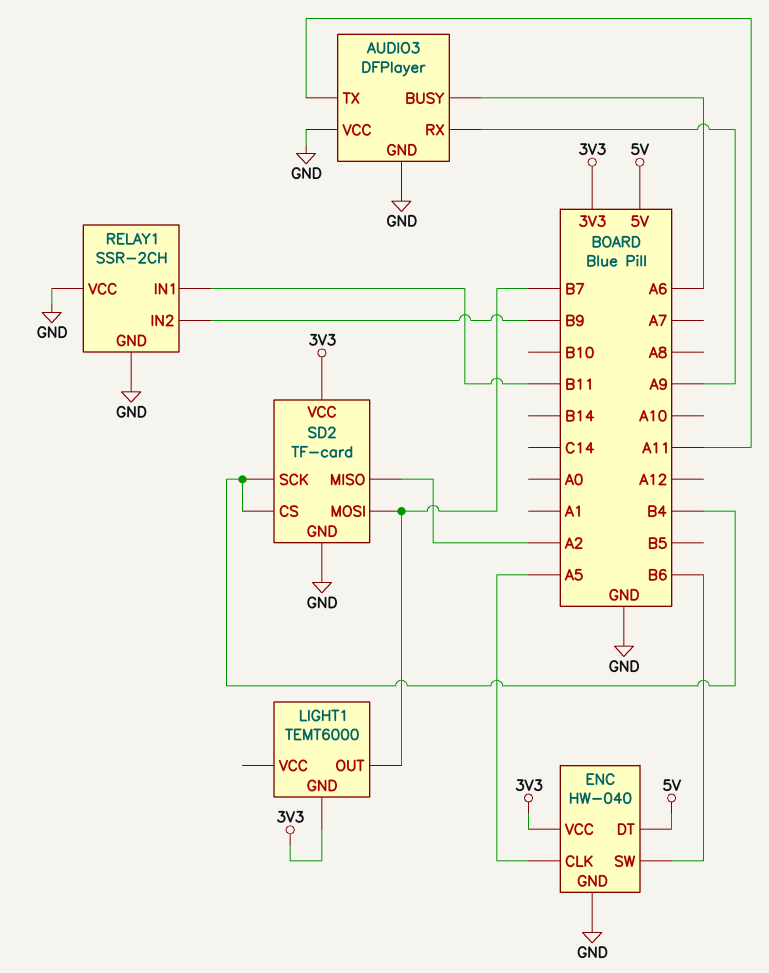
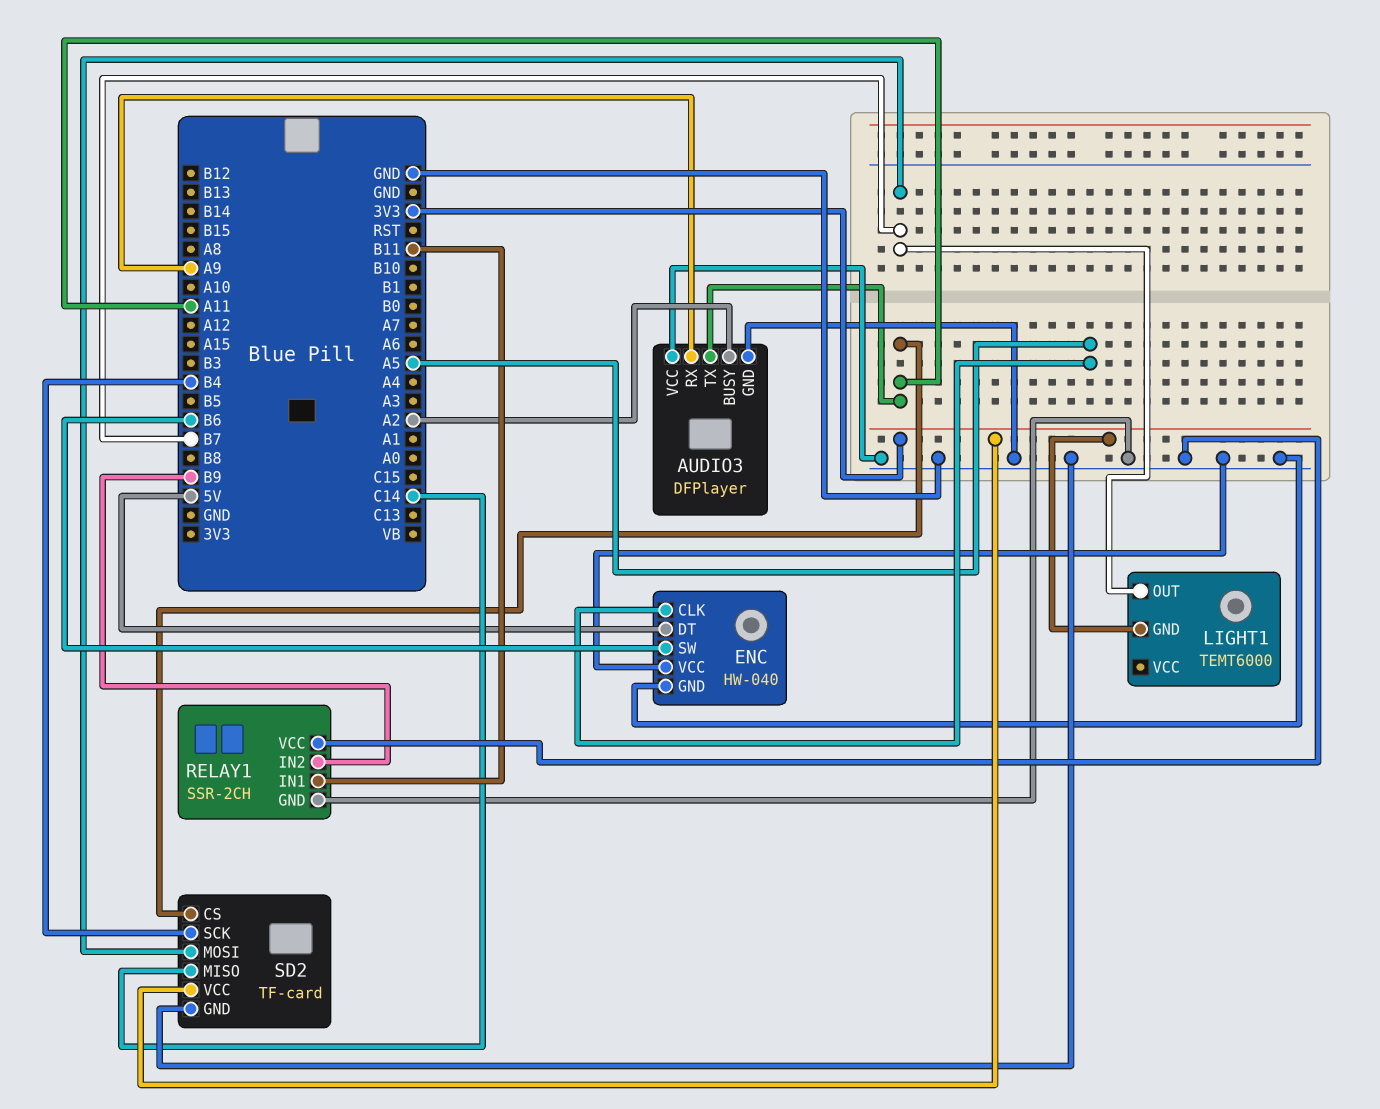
AUDIO3 pin BUSY: A6 -> A2
ENC pin VCC: 3V3 -> GND
SD2 pin CS: B4 -> A11
SD2 pin MISO: A2 -> C14

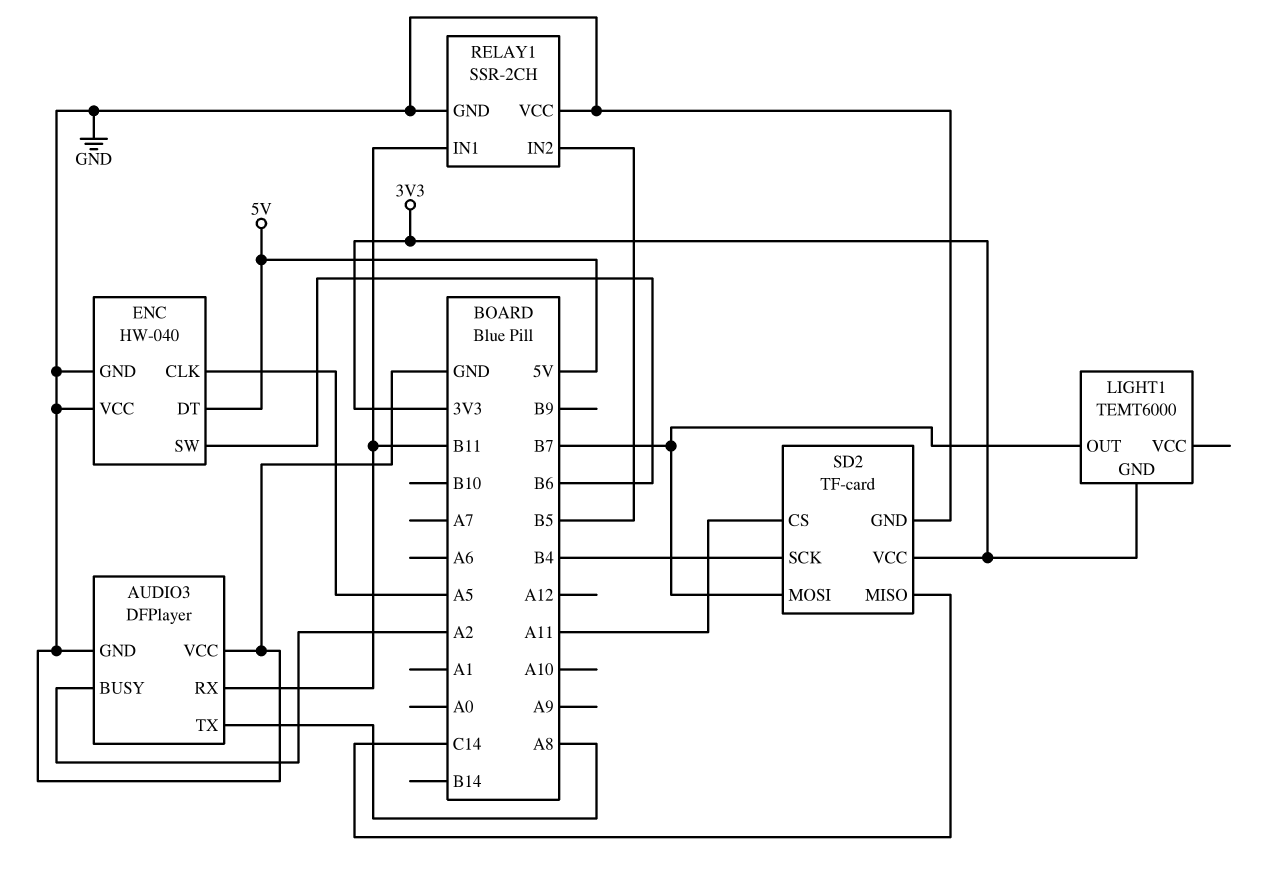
AUDIO3 pin RX: A9 -> B11
AUDIO3 pin TX: A11 -> A8
RELAY1 pin IN2: B9 -> B5

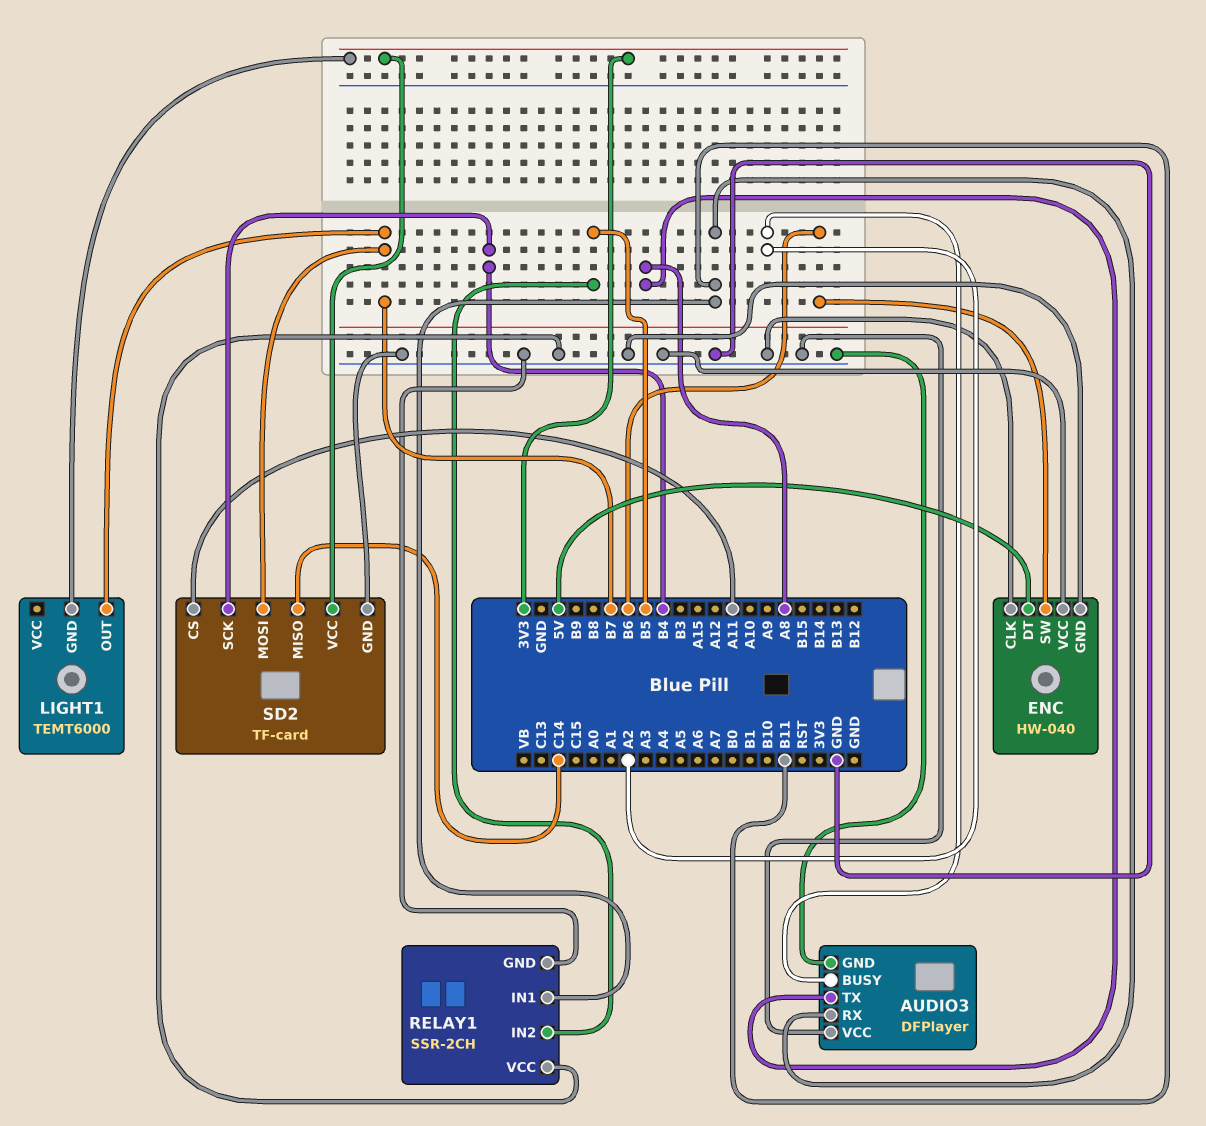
ENC pin CLK: A5 -> GND

